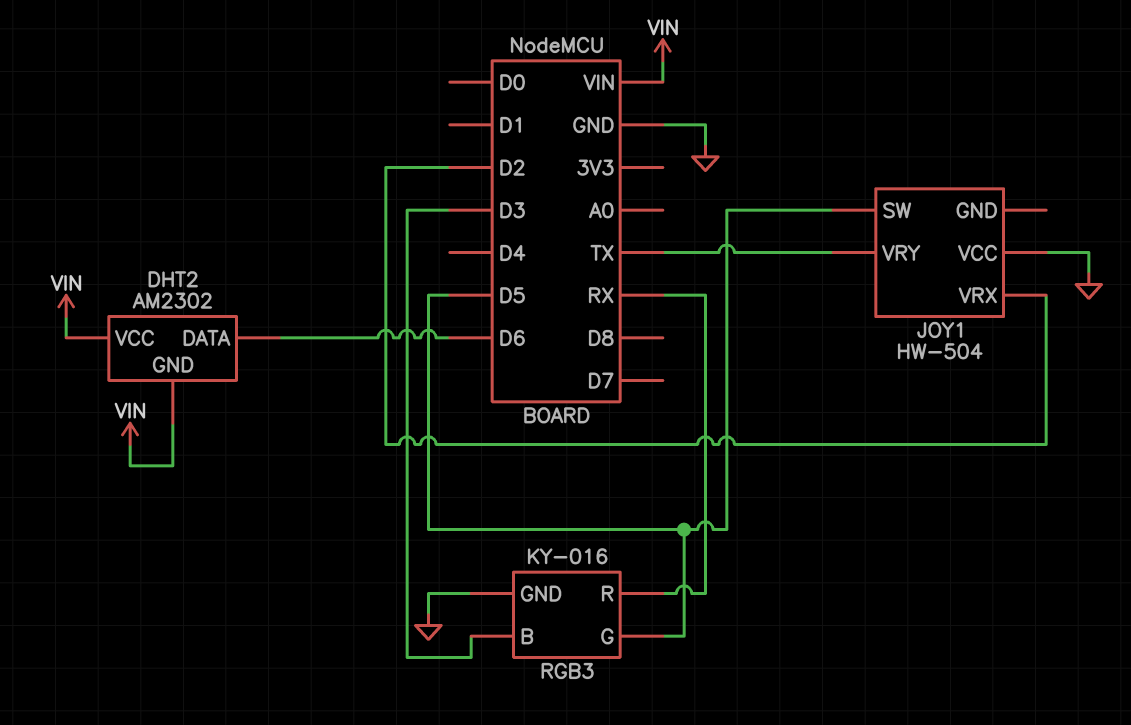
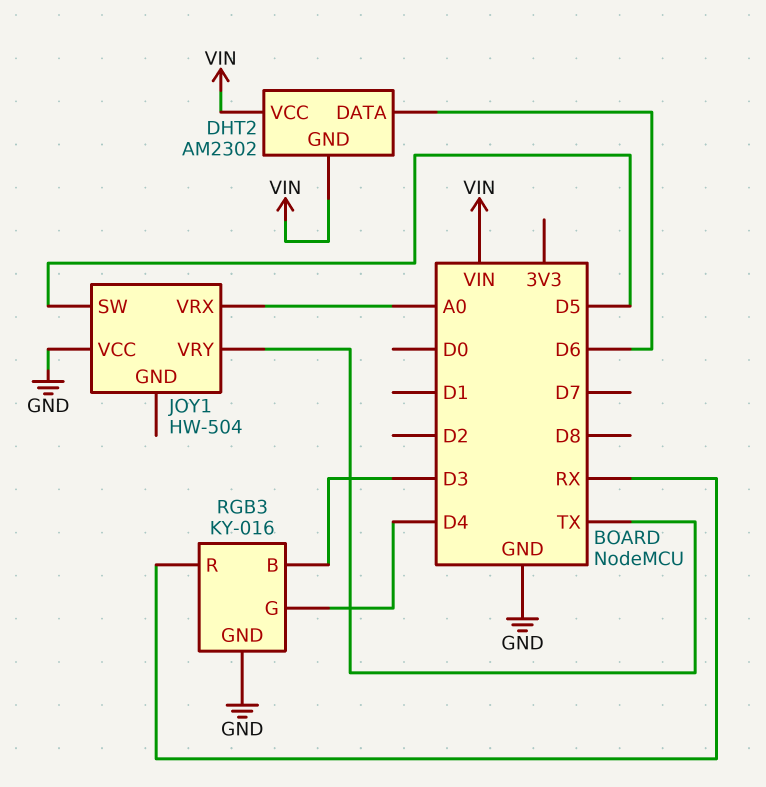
JOY1 pin VRX: D2 -> A0
RGB3 pin G: D5 -> D4

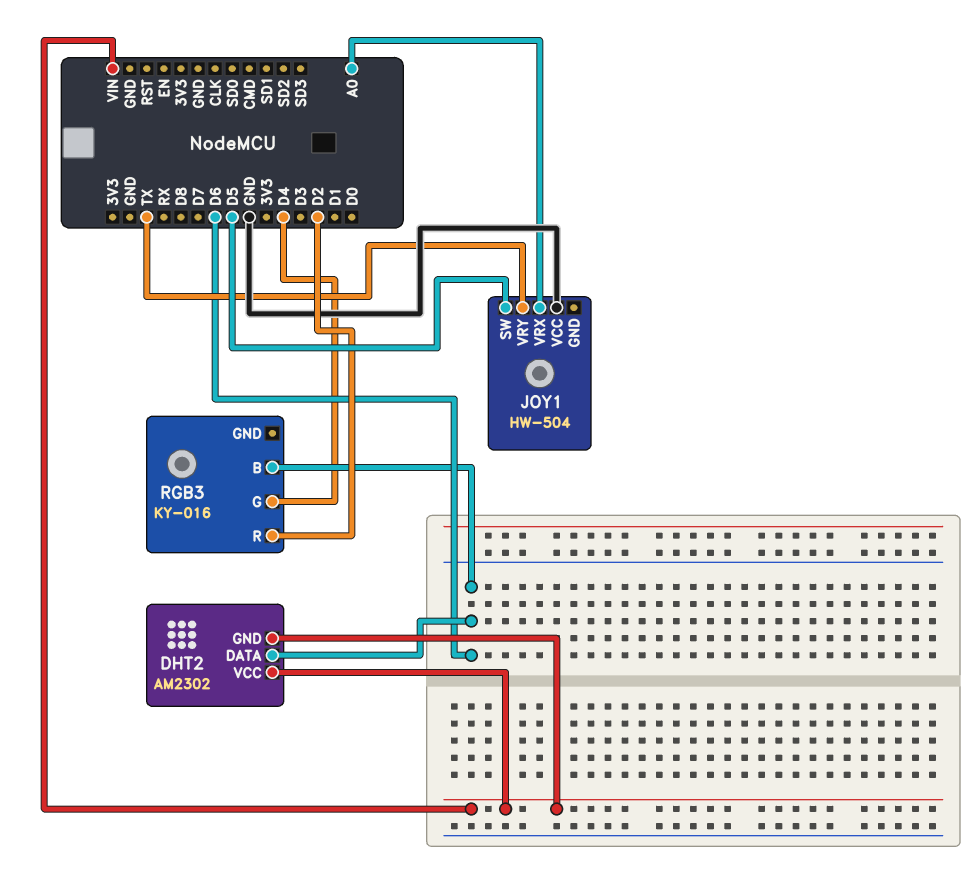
RGB3 pin B: D3 -> D6
RGB3 pin GND: GND -> none
RGB3 pin R: RX -> D2

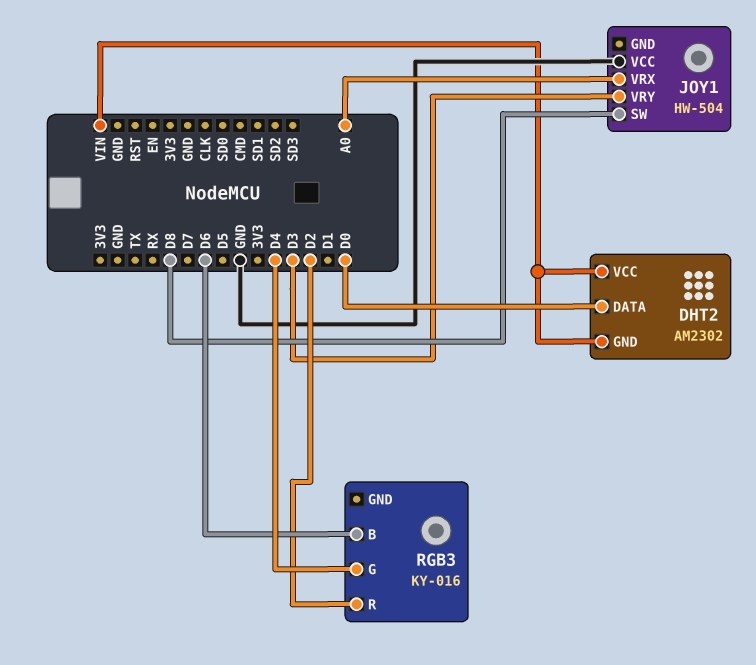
DHT2 pin DATA: D6 -> D0
JOY1 pin SW: D5 -> D8
JOY1 pin VRY: TX -> D3

